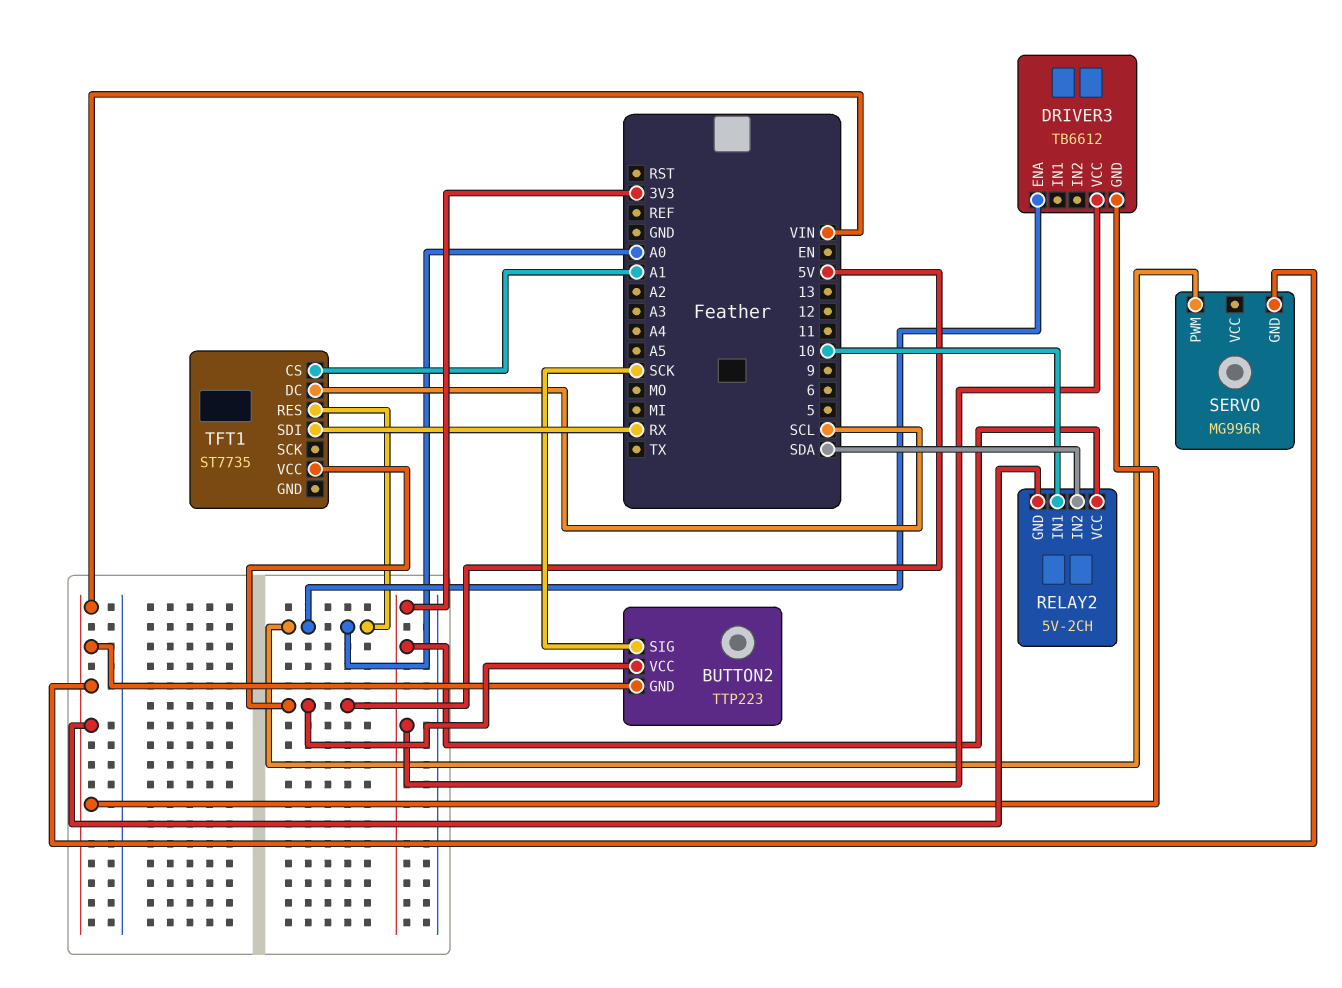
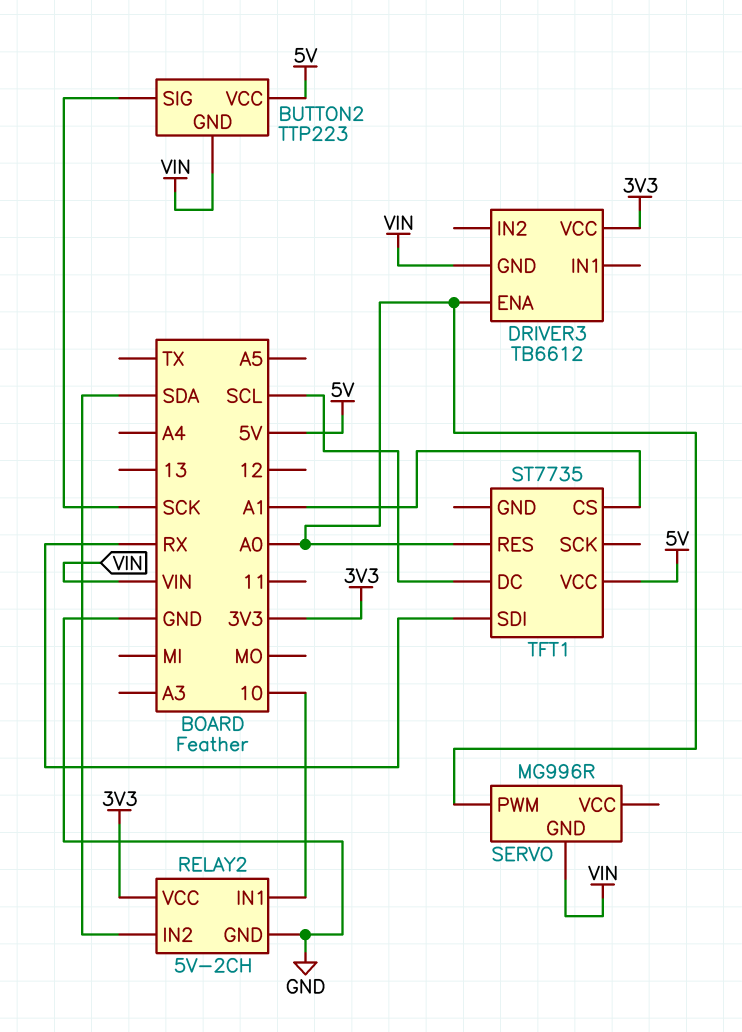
RELAY2 pin GND: VIN -> GND

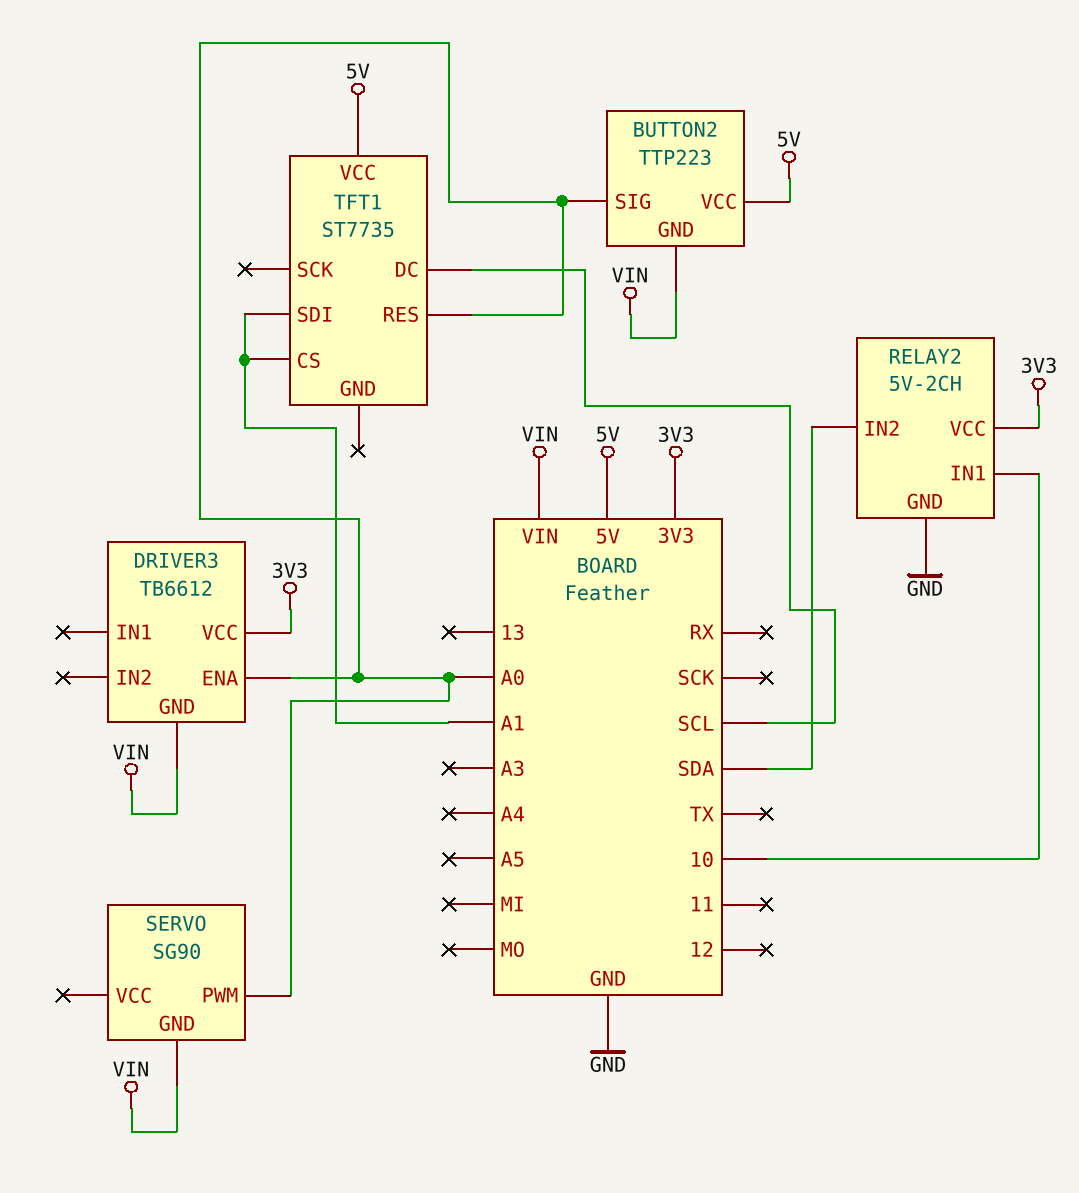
BUTTON2 pin SIG: SCK -> A0
SERVO: MG996R -> SG90
TFT1 pin SDI: RX -> A1

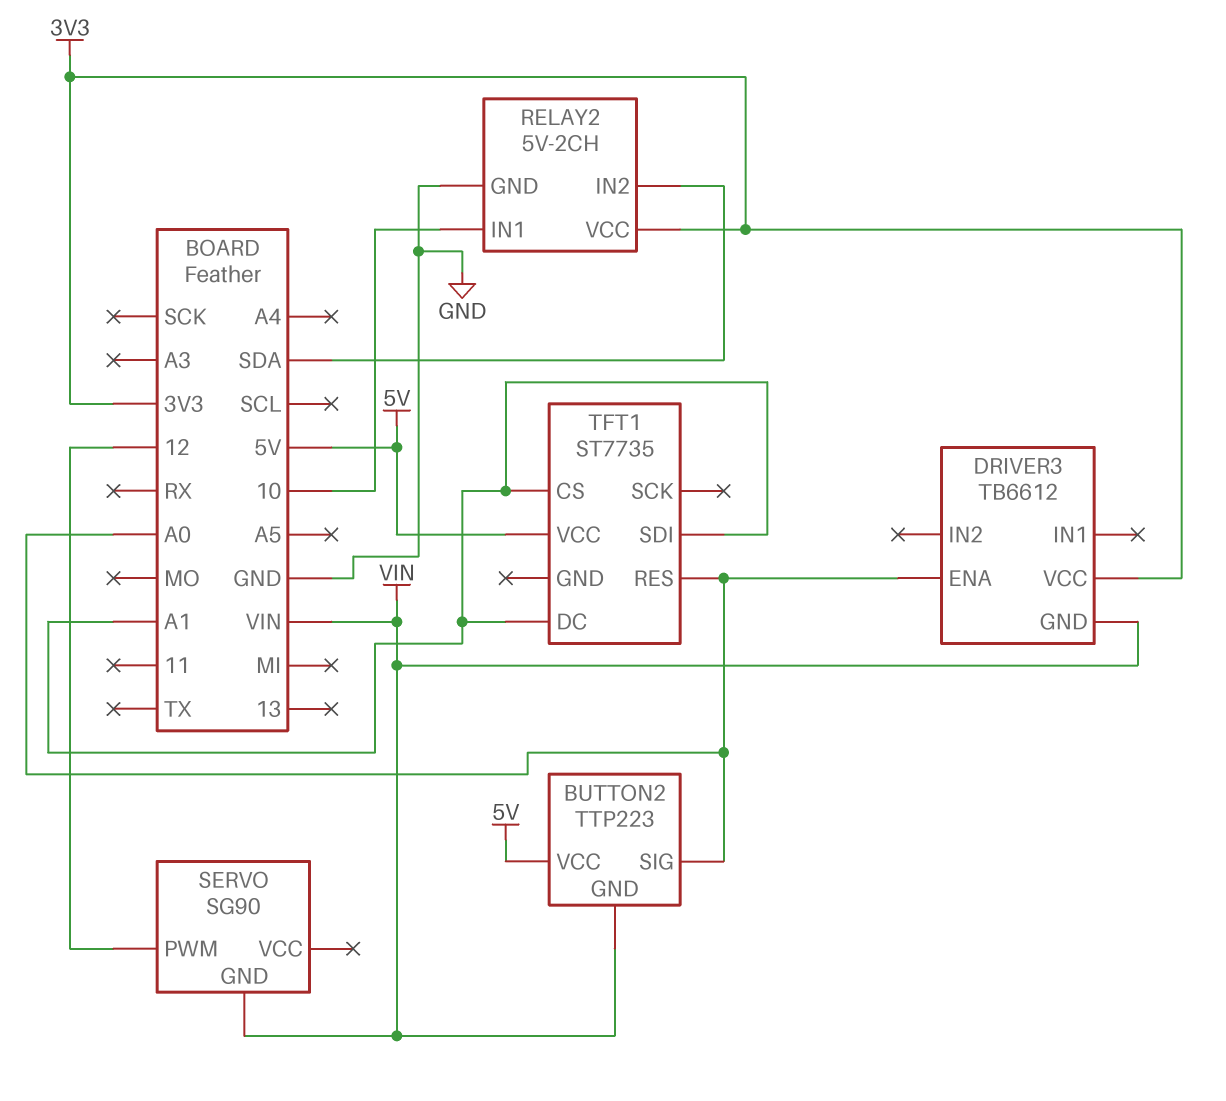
SERVO pin PWM: A0 -> 12
TFT1 pin DC: SCL -> A1

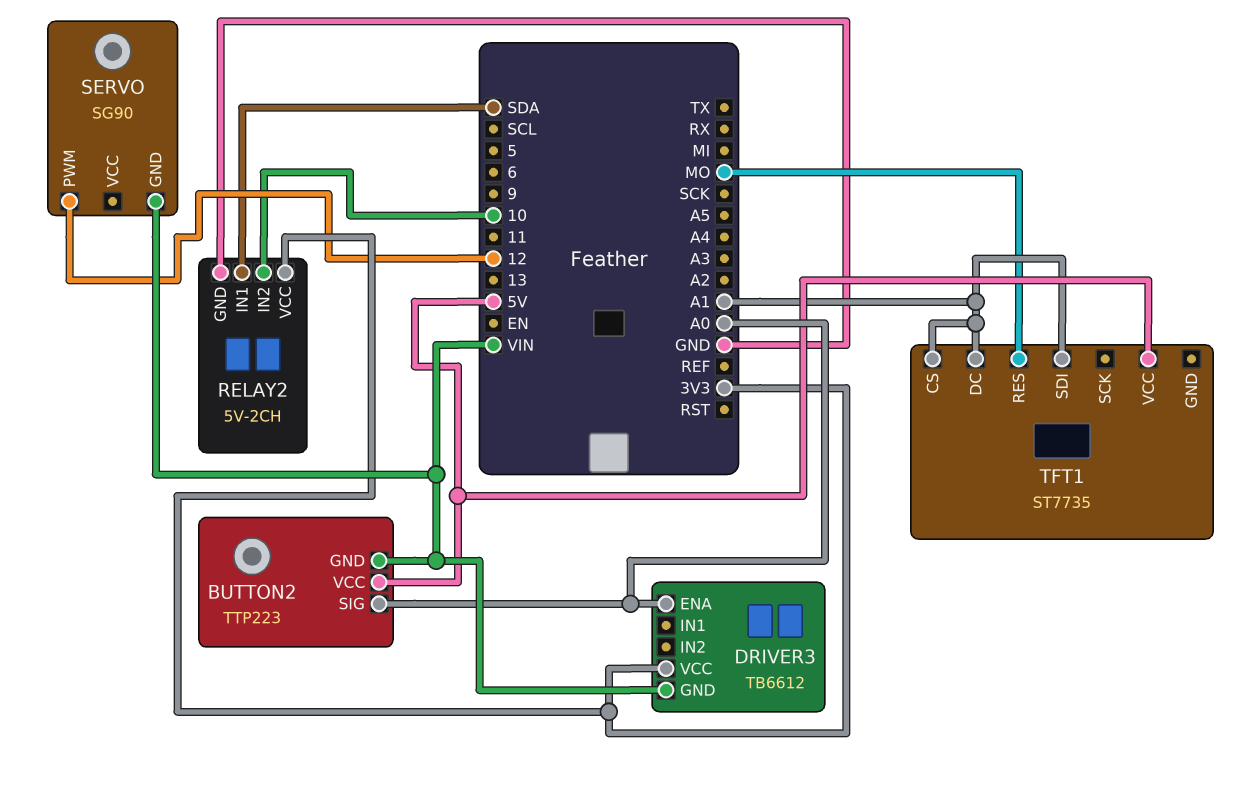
RELAY2 pin IN1: 10 -> SDA
RELAY2 pin IN2: SDA -> 10
TFT1 pin RES: A0 -> MO

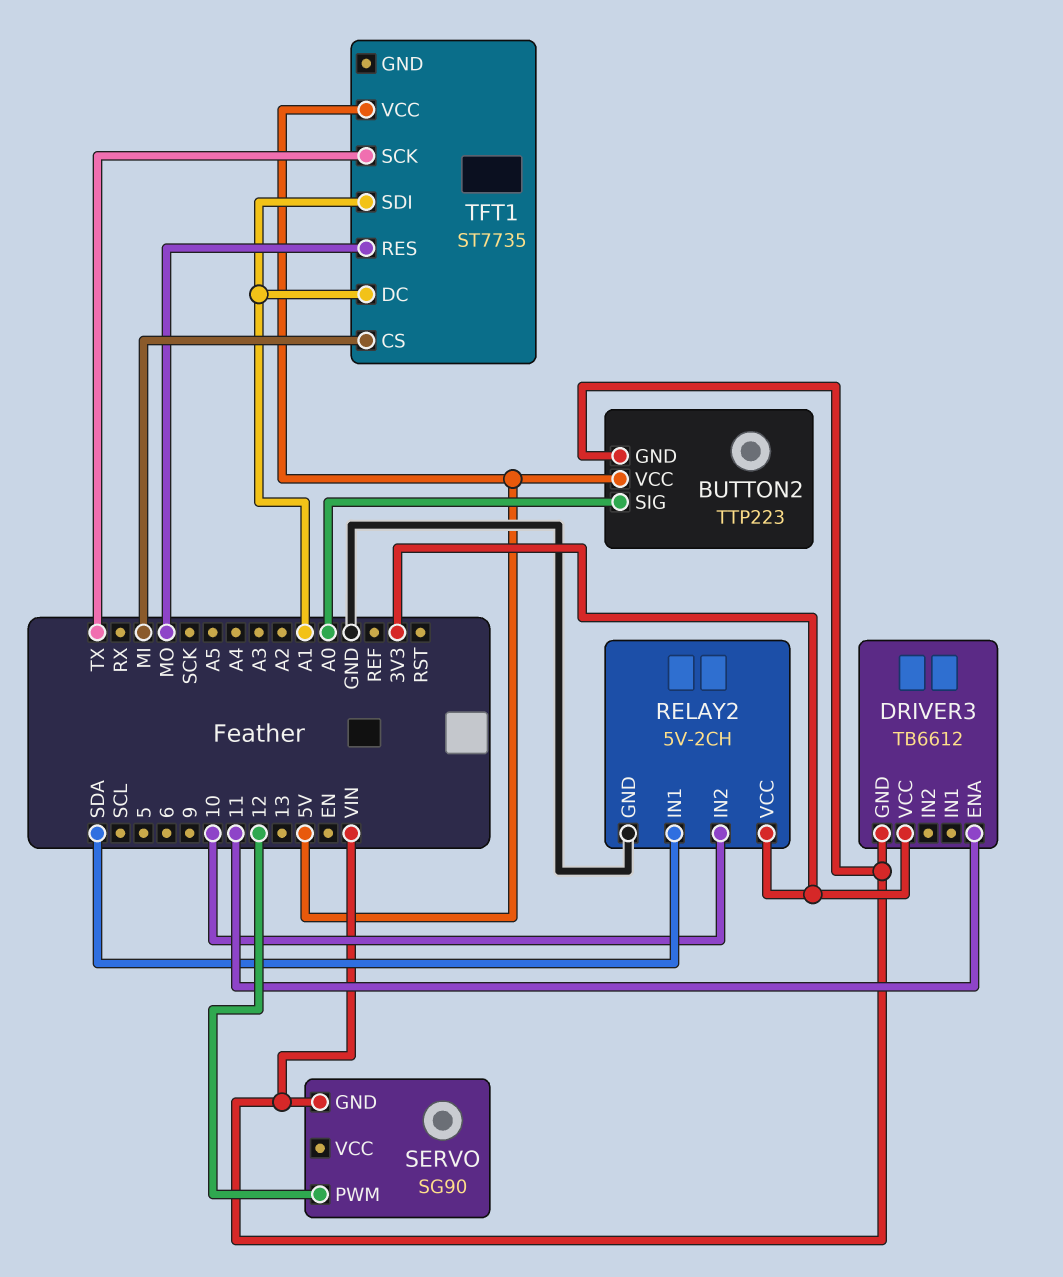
DRIVER3 pin ENA: A0 -> 11
TFT1 pin CS: A1 -> MI
TFT1 pin SCK: none -> TX

